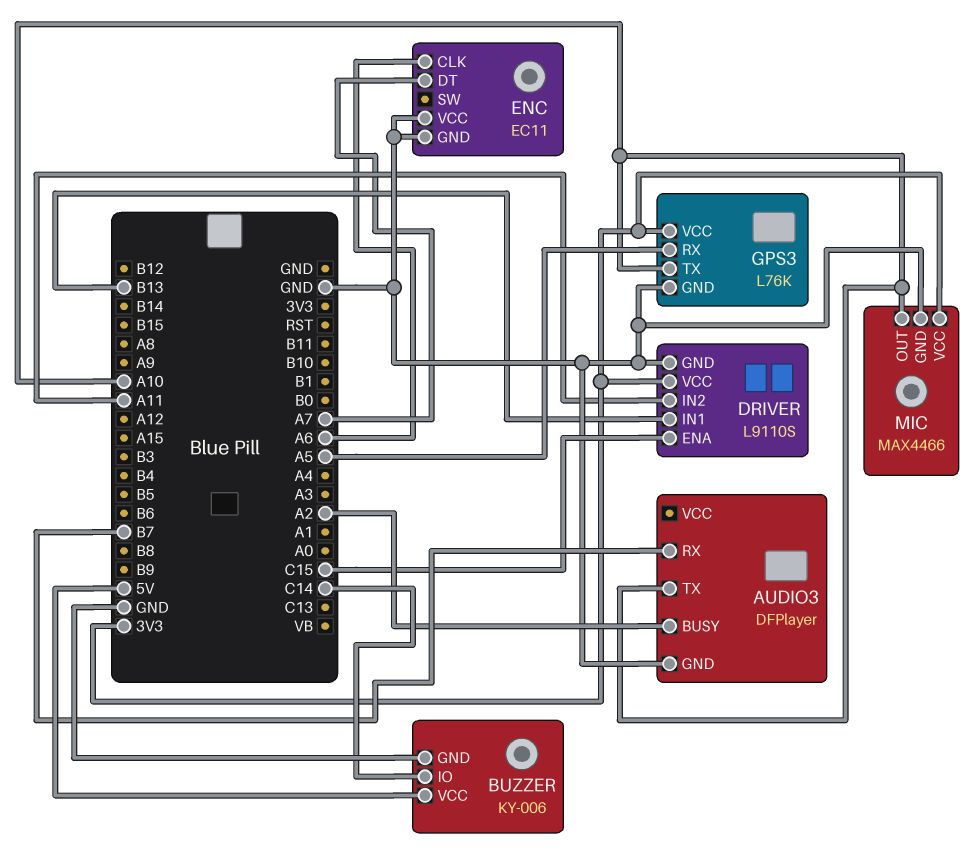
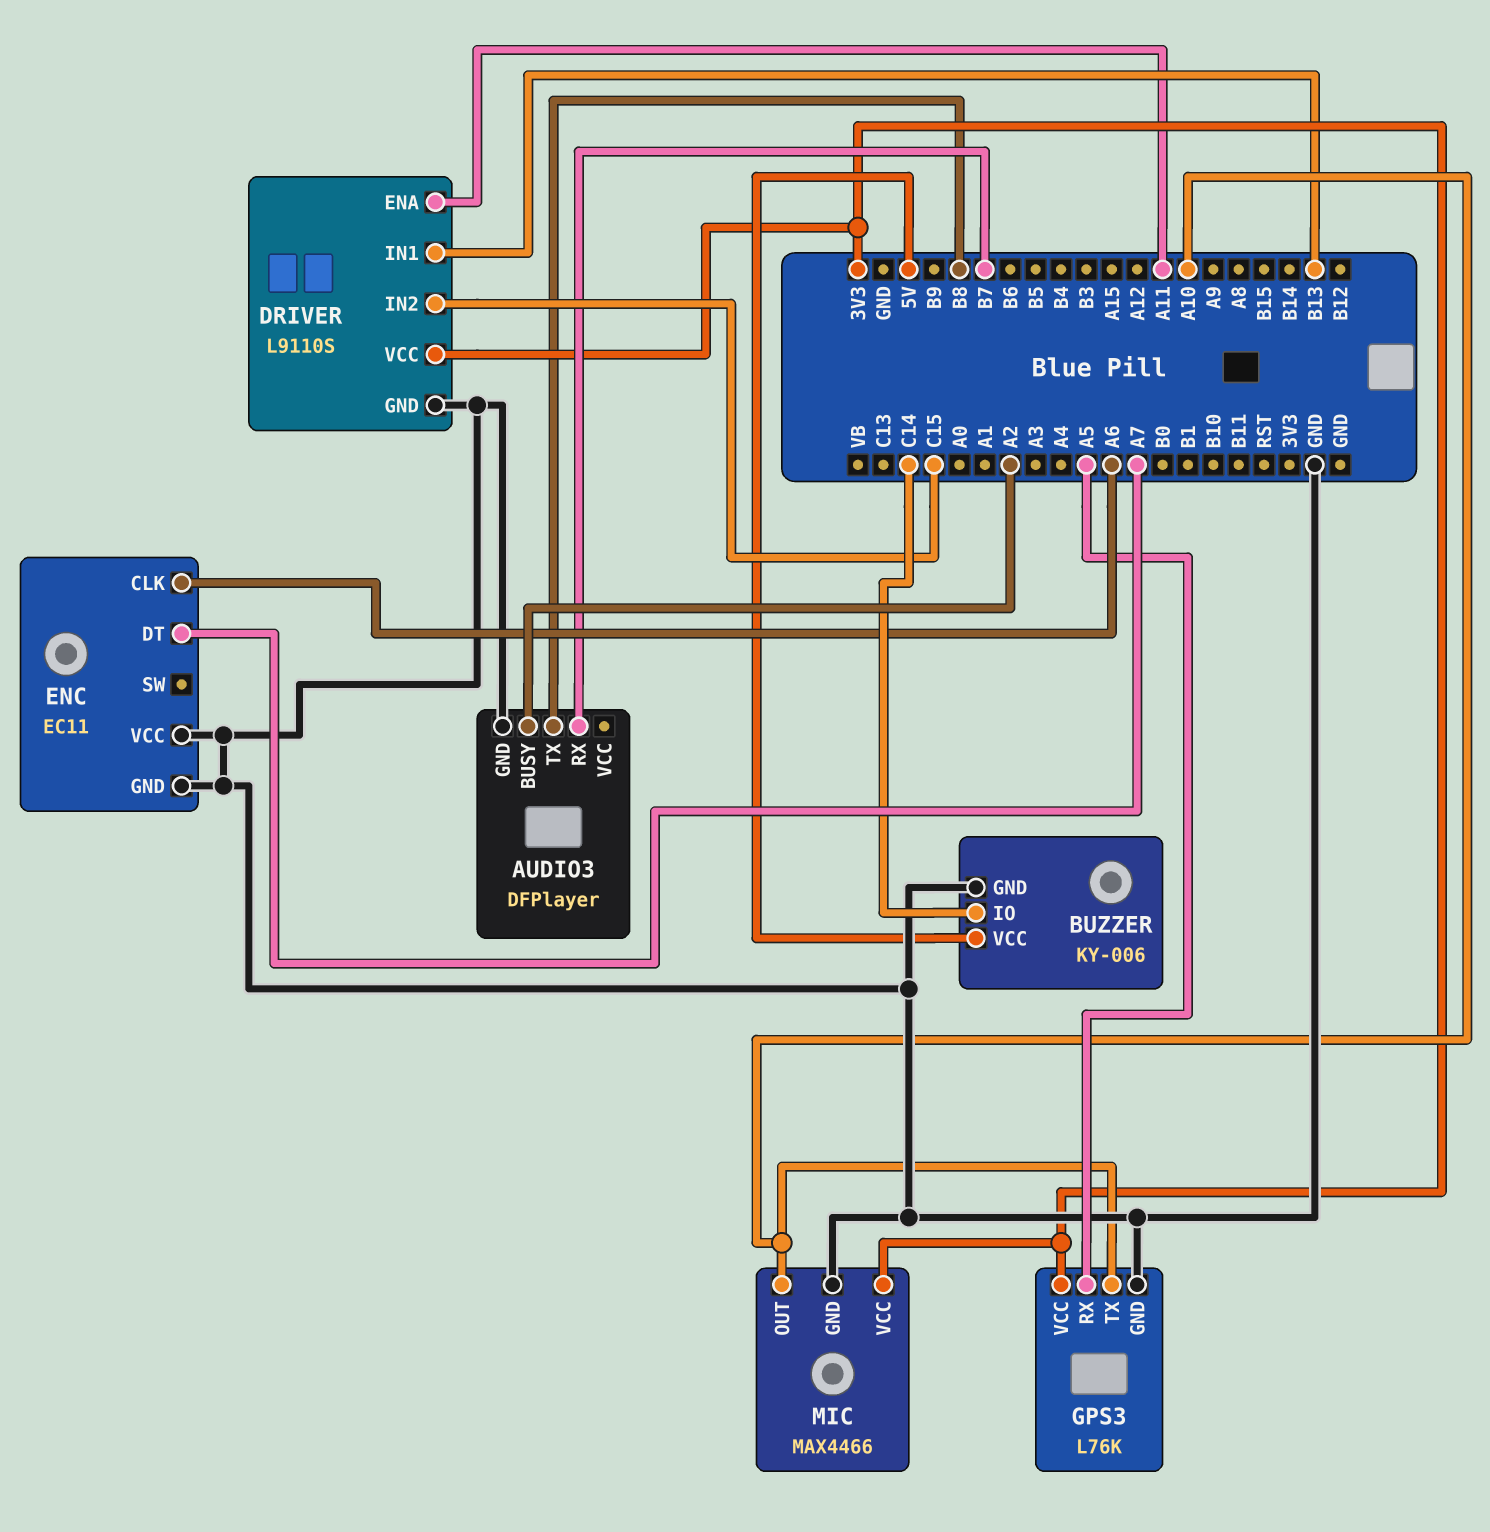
AUDIO3 pin TX: A10 -> B8
DRIVER pin ENA: C15 -> A11
DRIVER pin IN2: A11 -> C15

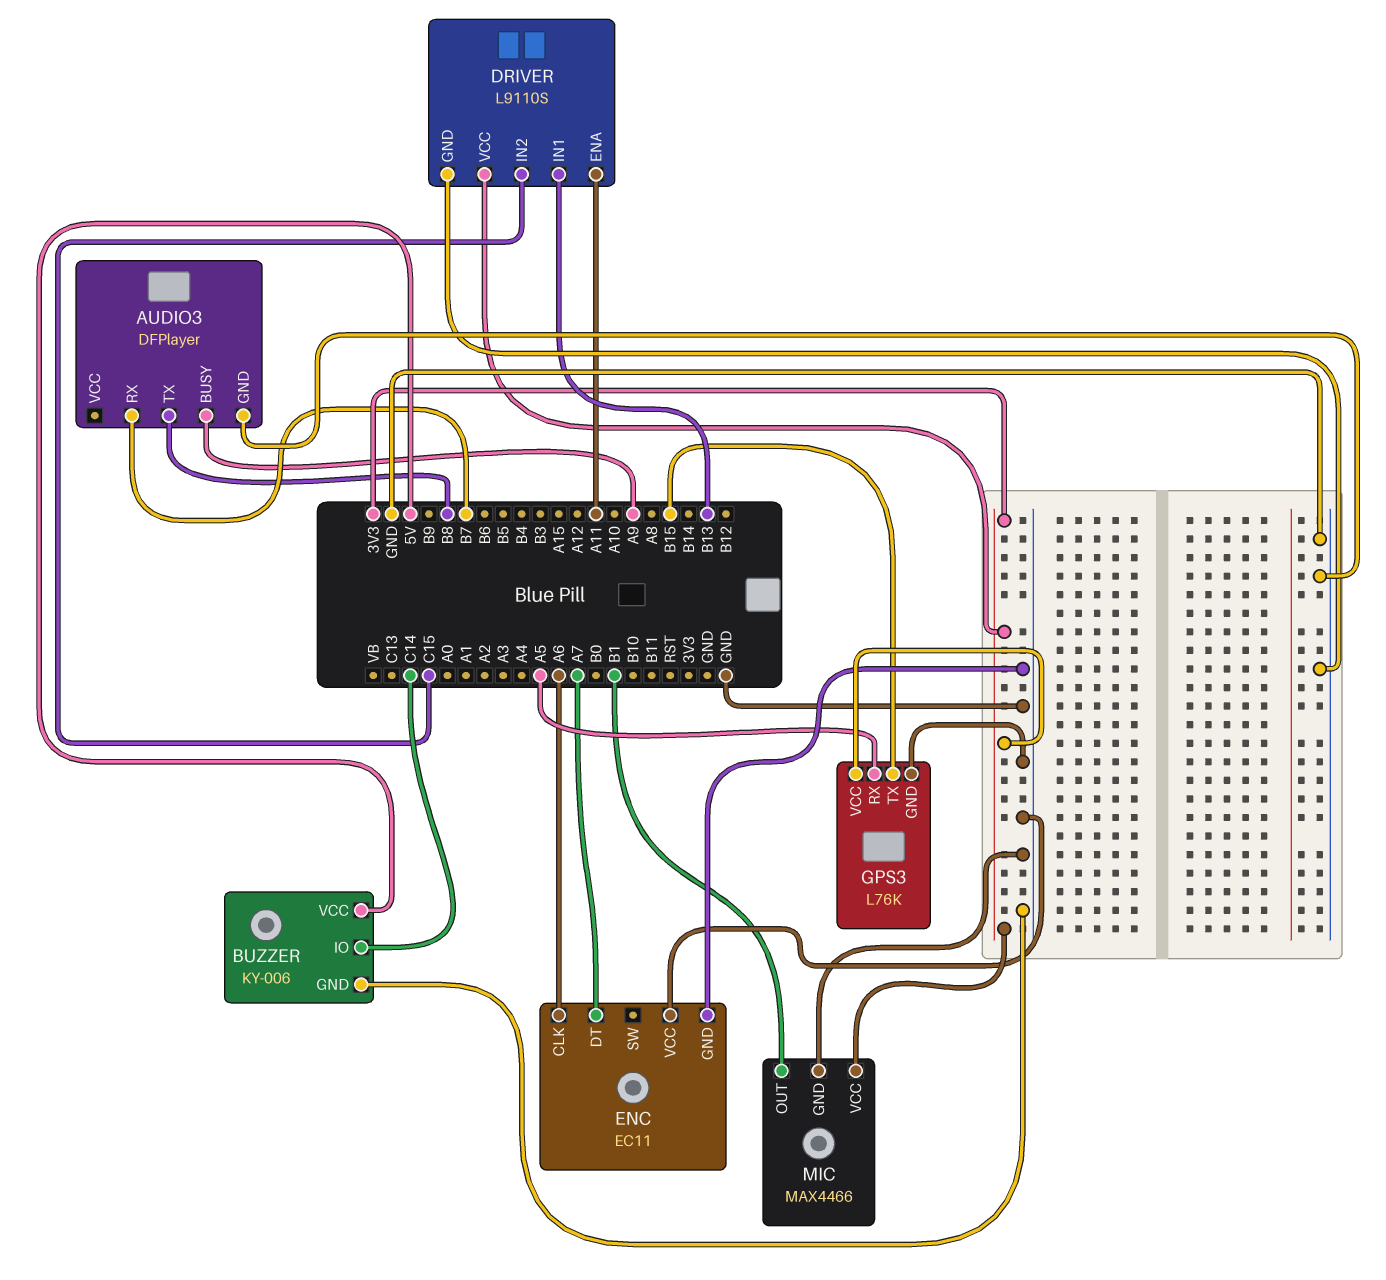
AUDIO3 pin BUSY: A2 -> A9
GPS3 pin TX: A10 -> B15
MIC pin OUT: A10 -> B1

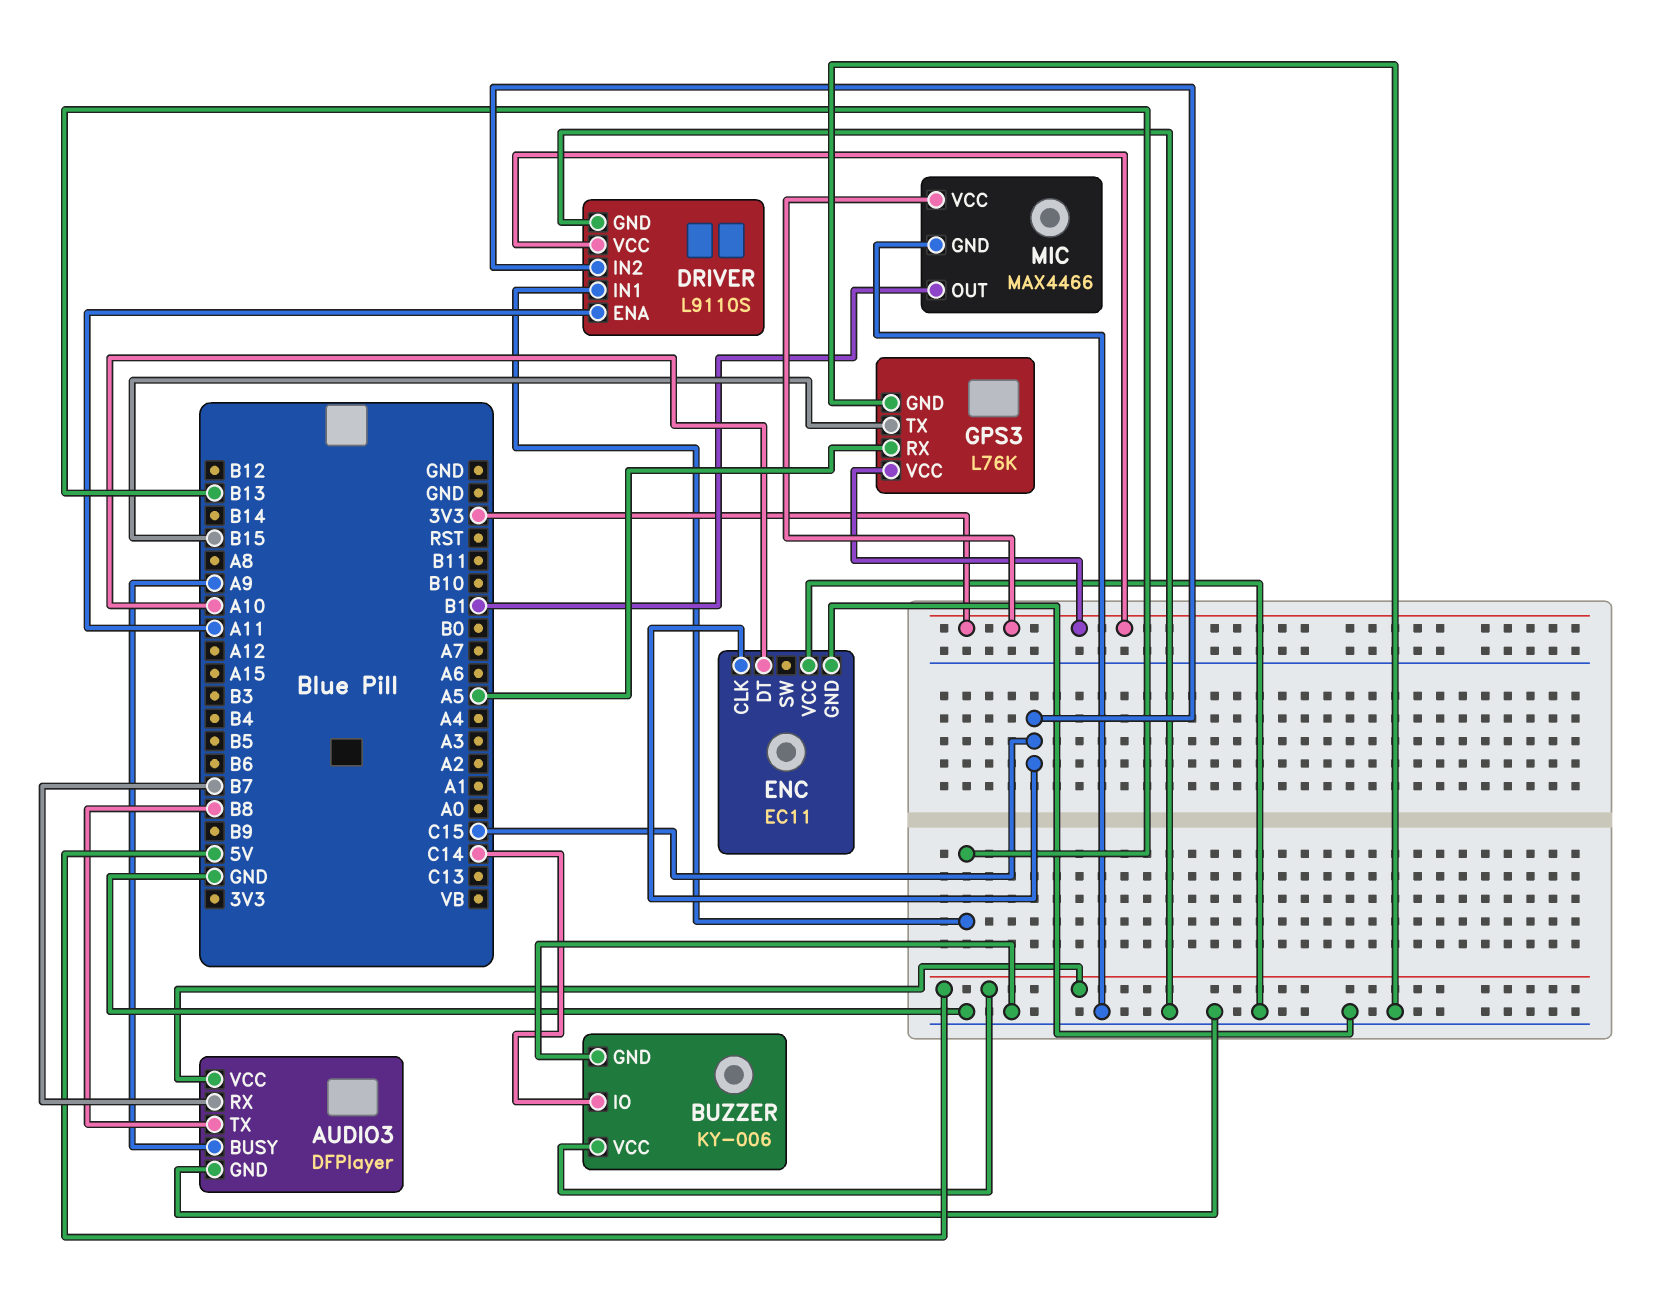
AUDIO3 pin VCC: none -> 5V
ENC pin CLK: A6 -> C15
ENC pin DT: A7 -> A10

